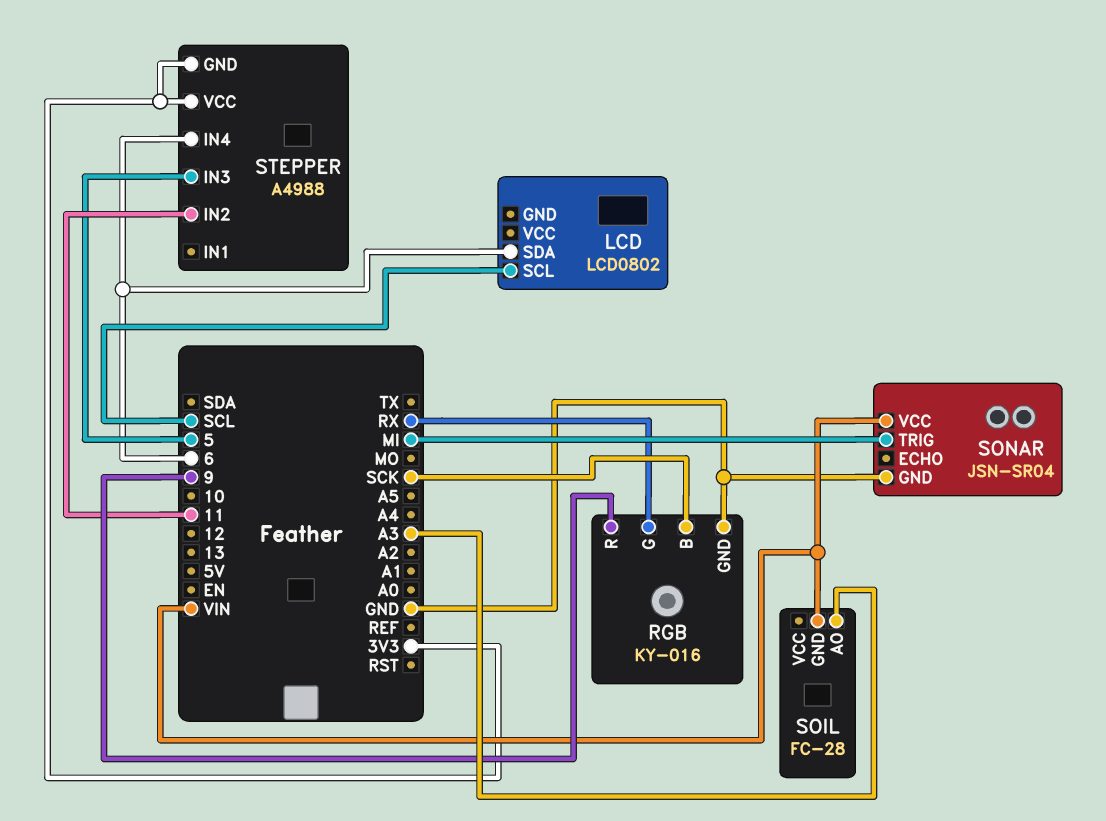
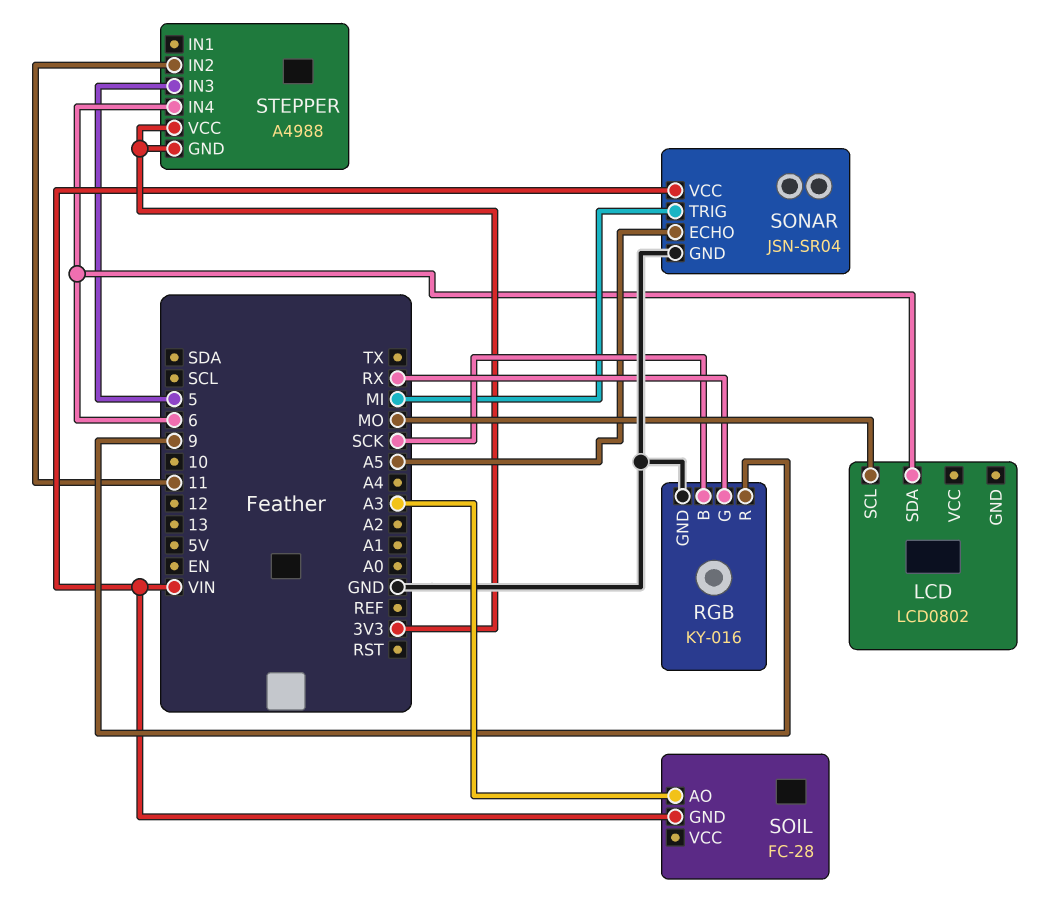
LCD pin SCL: SCL -> MO
SONAR pin ECHO: none -> A5

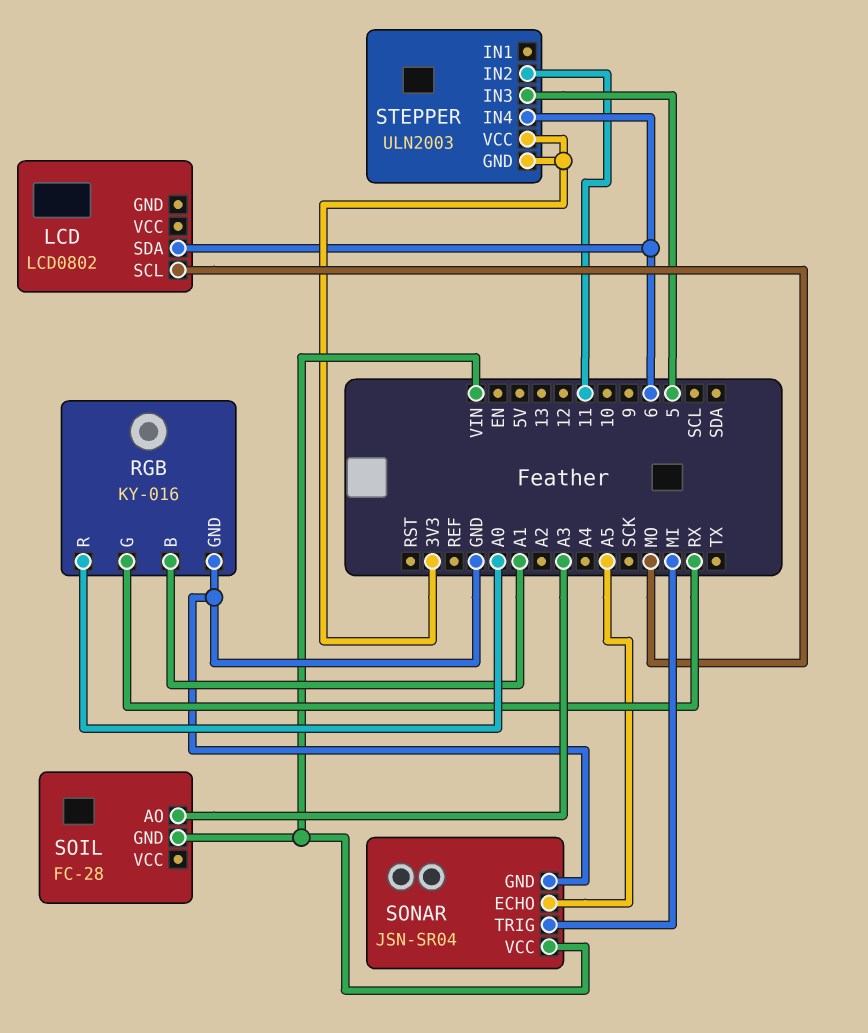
RGB pin B: SCK -> A1
RGB pin R: 9 -> A0
STEPPER: A4988 -> ULN2003

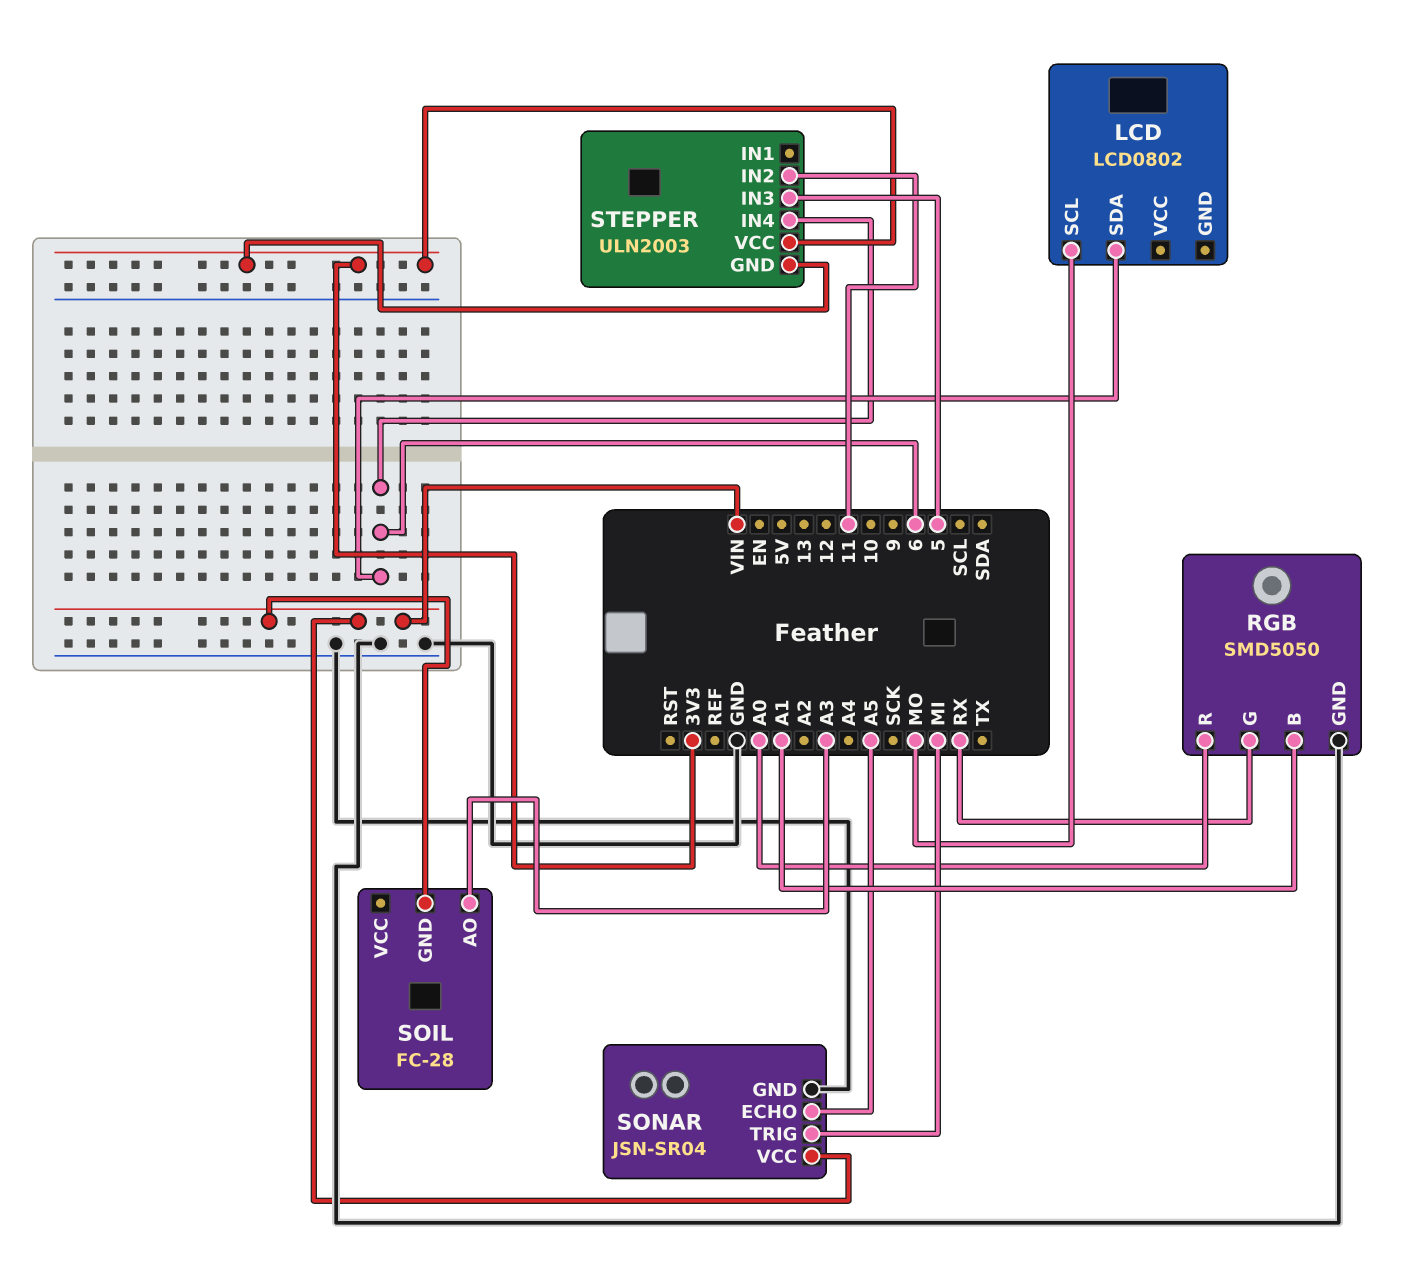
RGB: KY-016 -> SMD5050

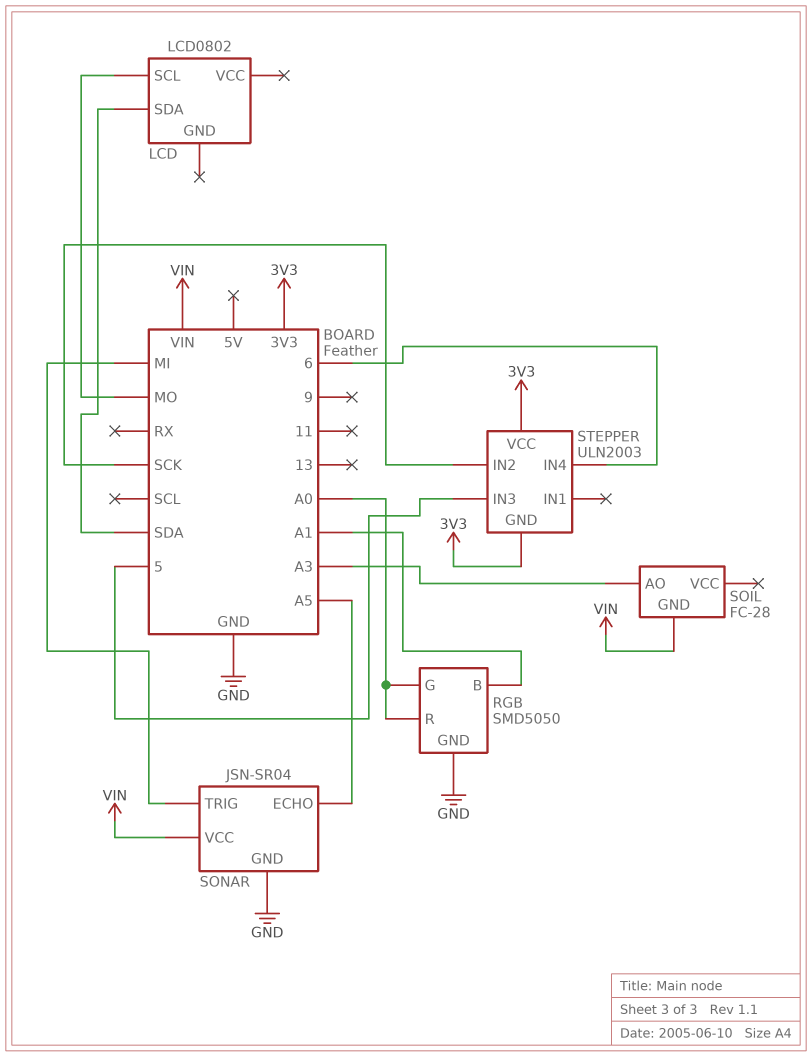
LCD pin SDA: 6 -> SDA
RGB pin G: RX -> A0
STEPPER pin IN2: 11 -> SCK

